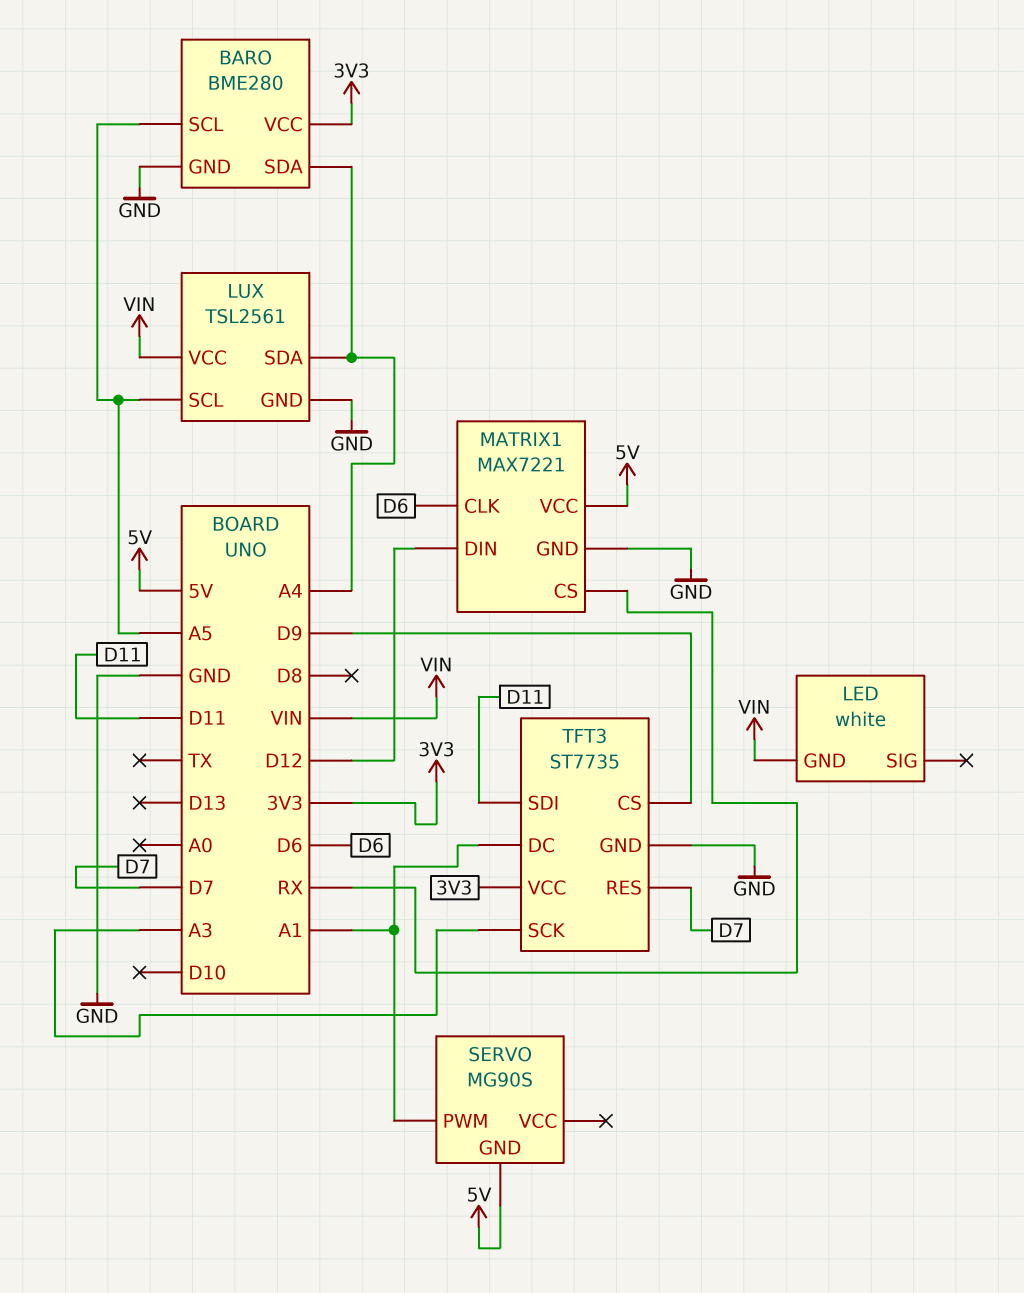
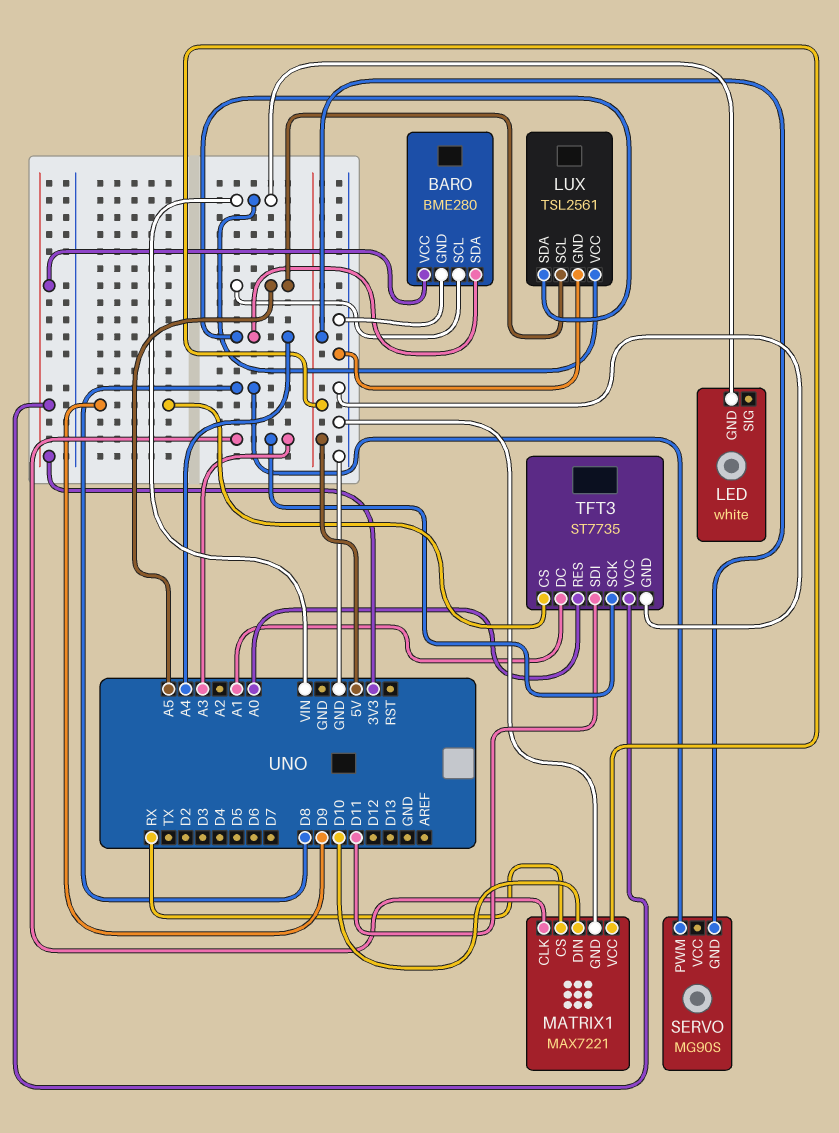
MATRIX1 pin CLK: D6 -> A3
MATRIX1 pin DIN: D12 -> D10
SERVO pin PWM: A1 -> D8
TFT3 pin RES: D7 -> A0

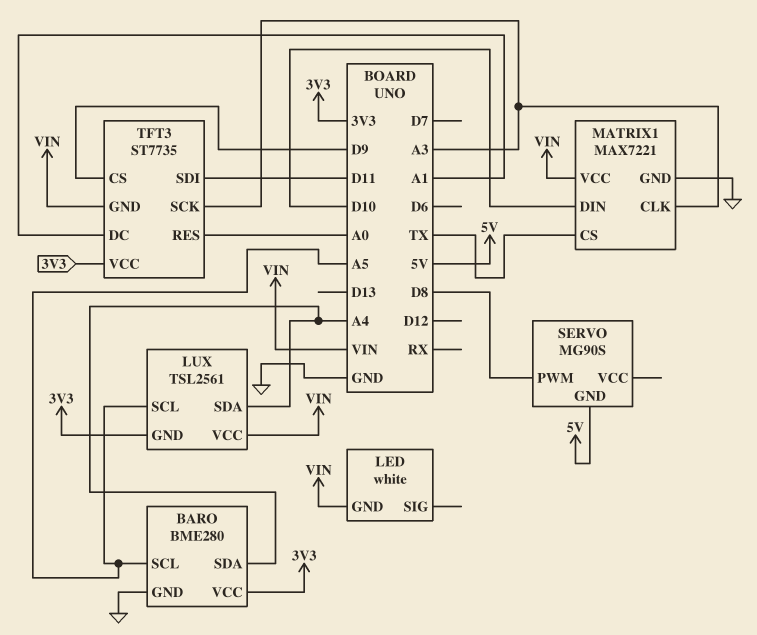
LUX pin GND: GND -> 3V3
MATRIX1 pin CS: RX -> TX
MATRIX1 pin VCC: 5V -> VIN
TFT3 pin GND: GND -> VIN

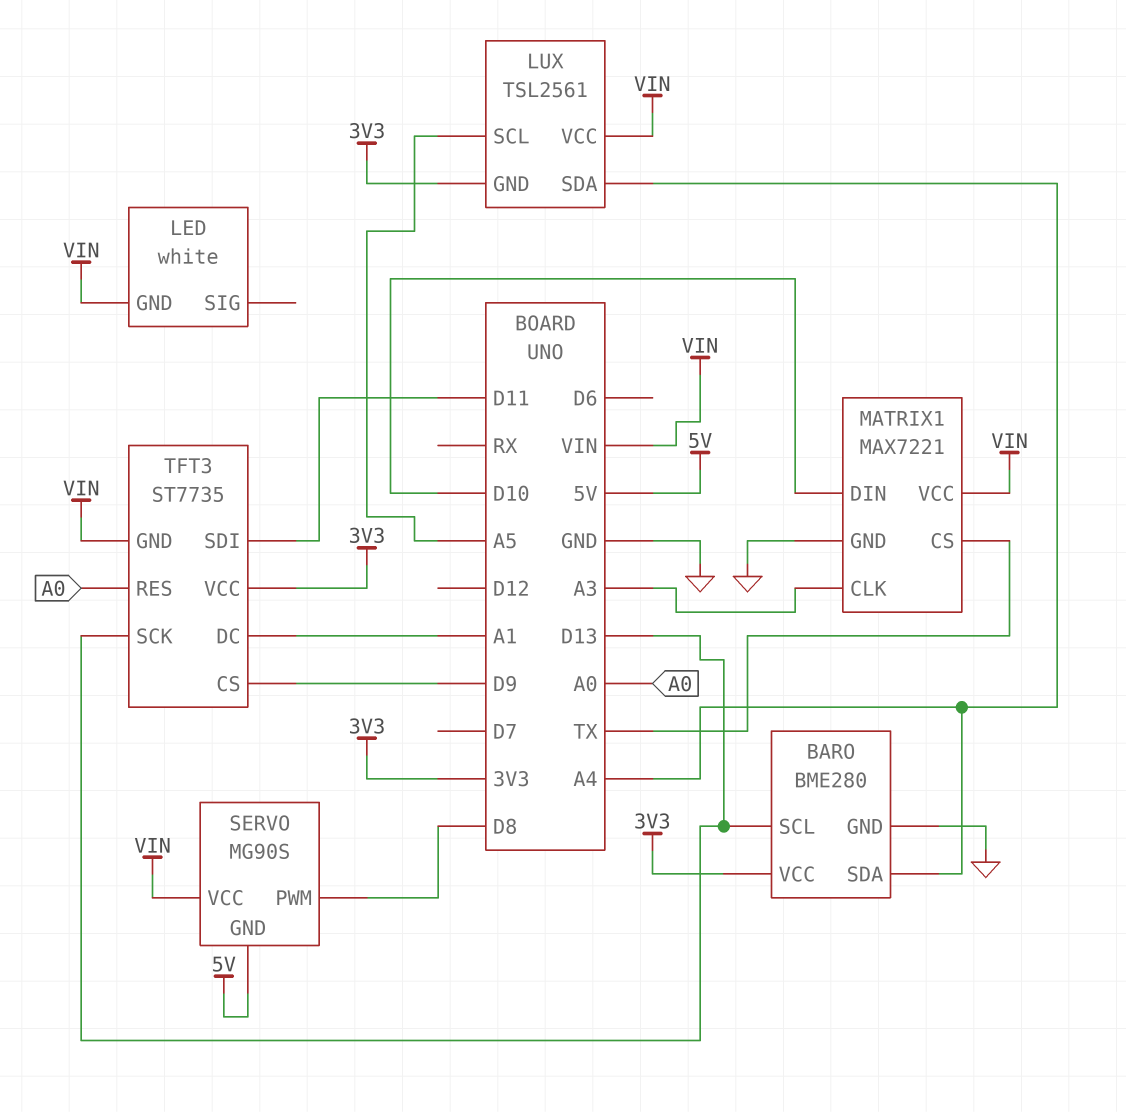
BARO pin SCL: A5 -> D13
SERVO pin VCC: none -> VIN
TFT3 pin SCK: A3 -> D13

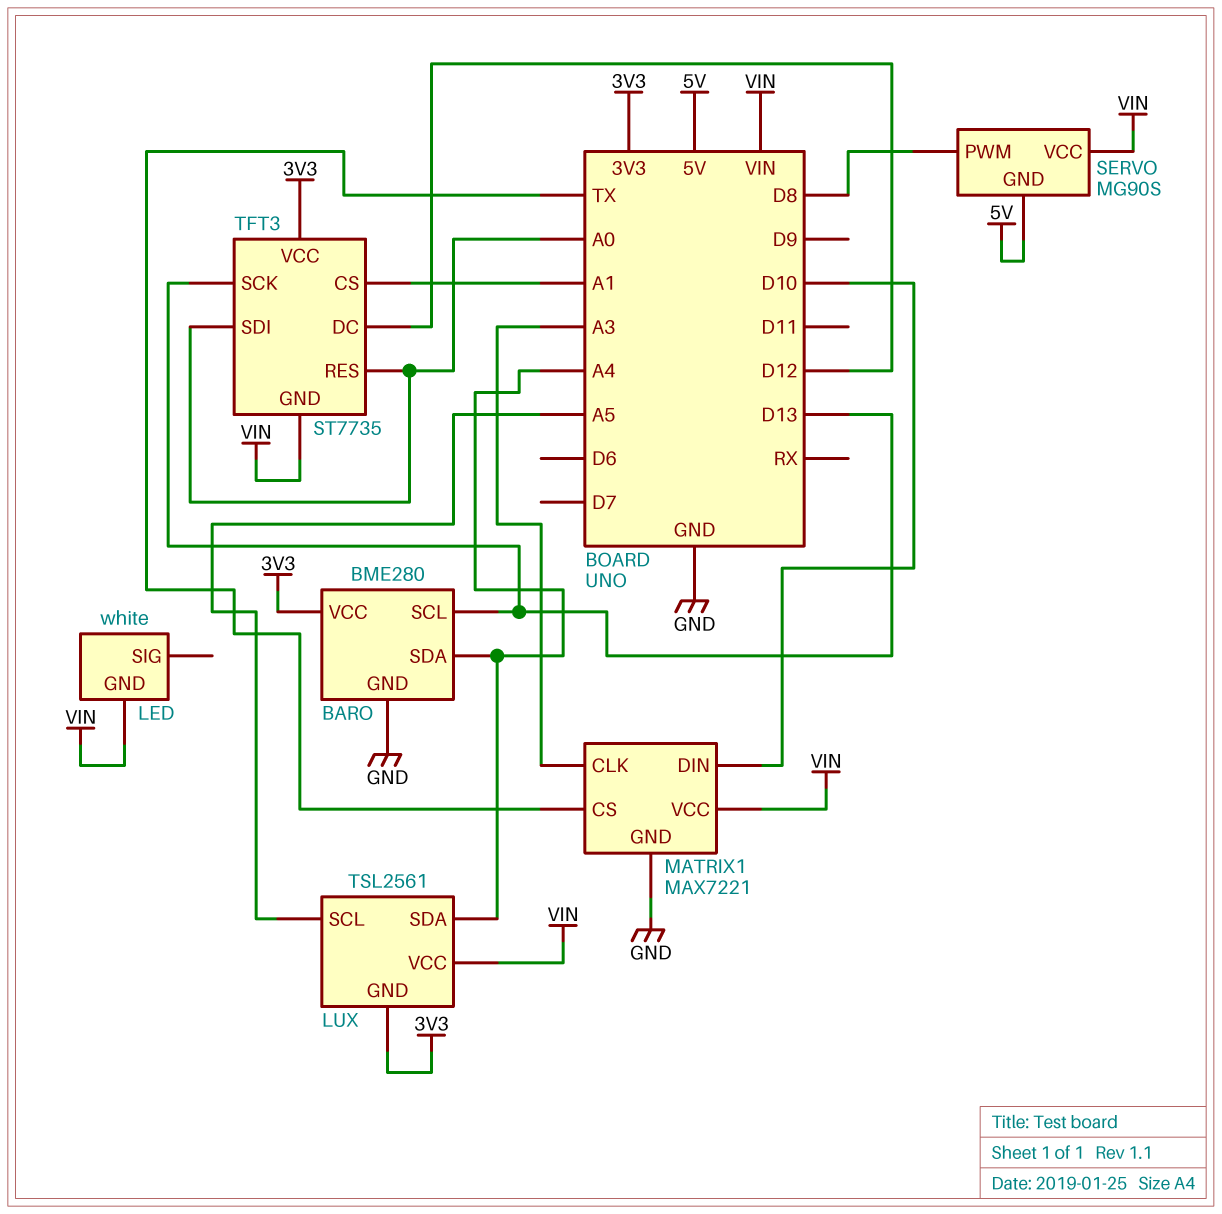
TFT3 pin CS: D9 -> A1
TFT3 pin DC: A1 -> D12
TFT3 pin SDI: D11 -> A0

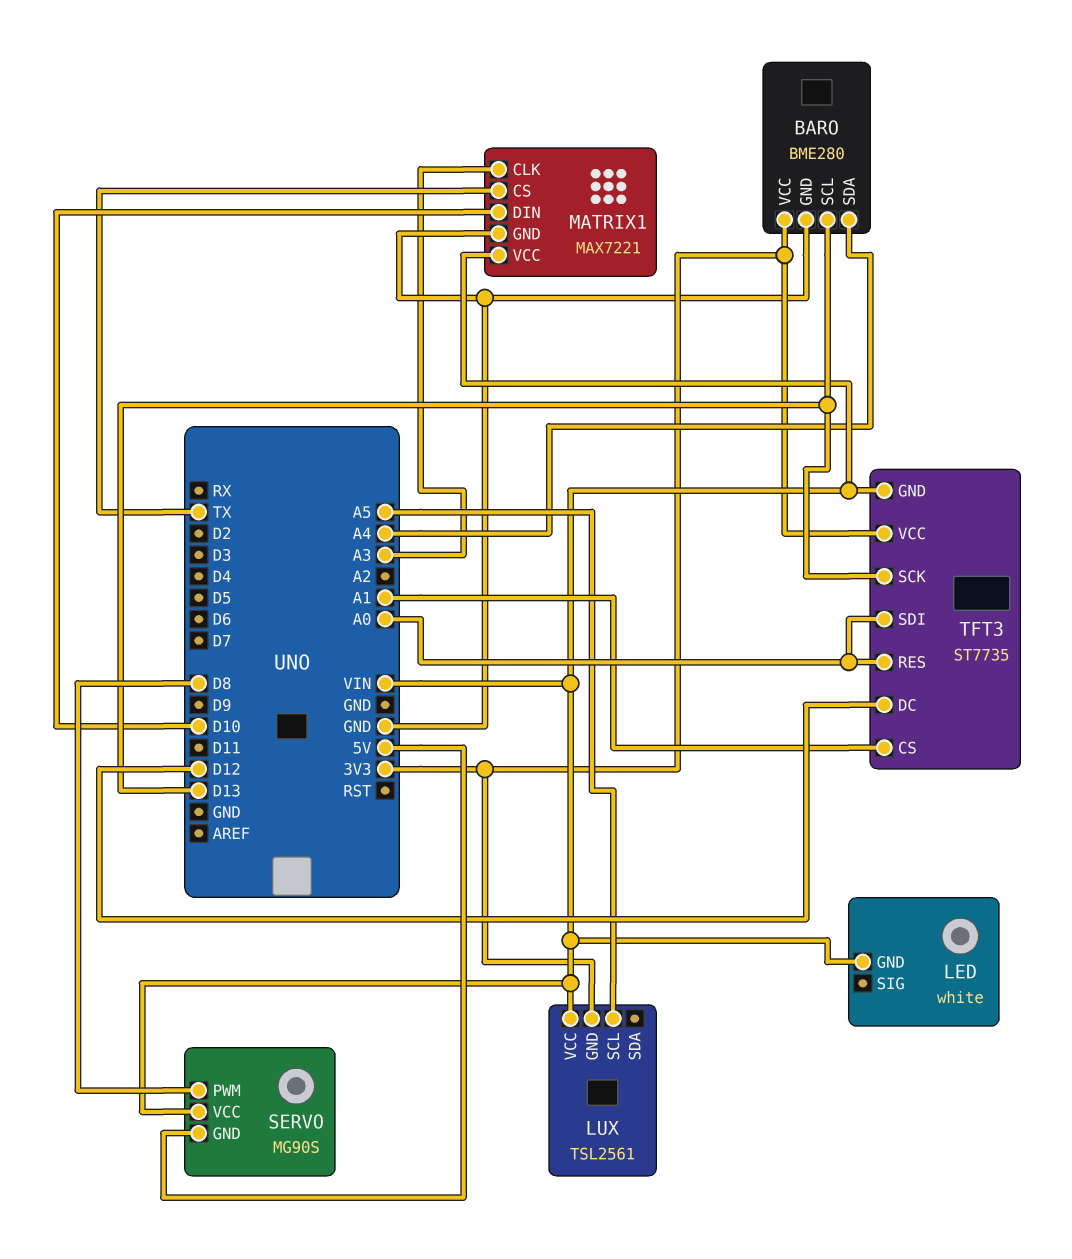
LUX pin SDA: A4 -> none

